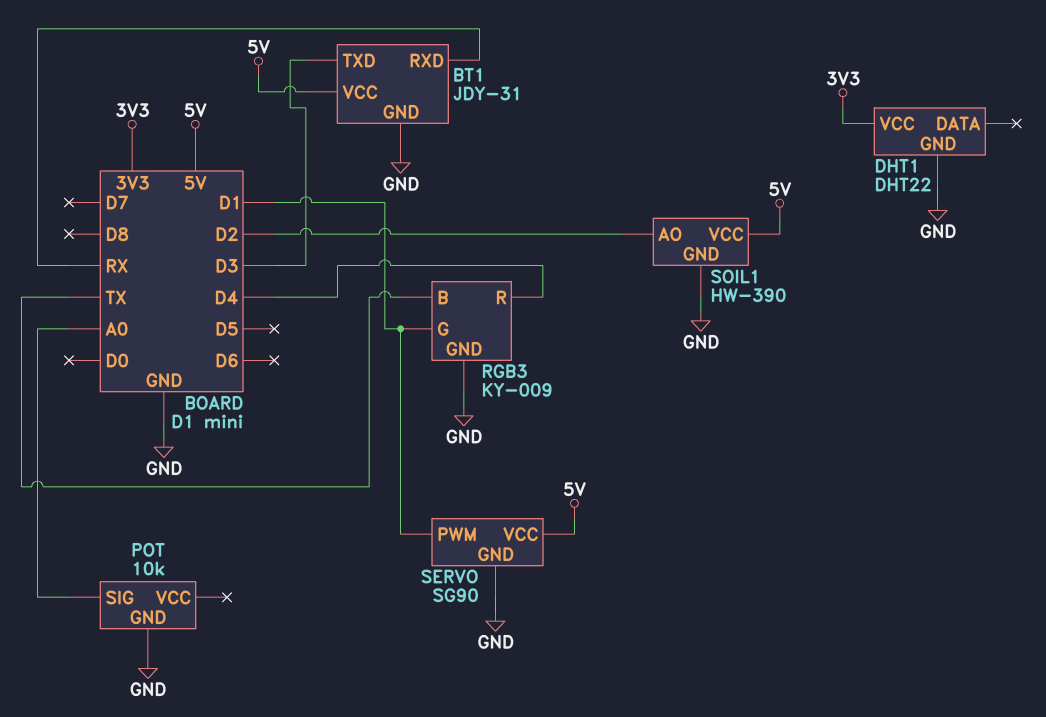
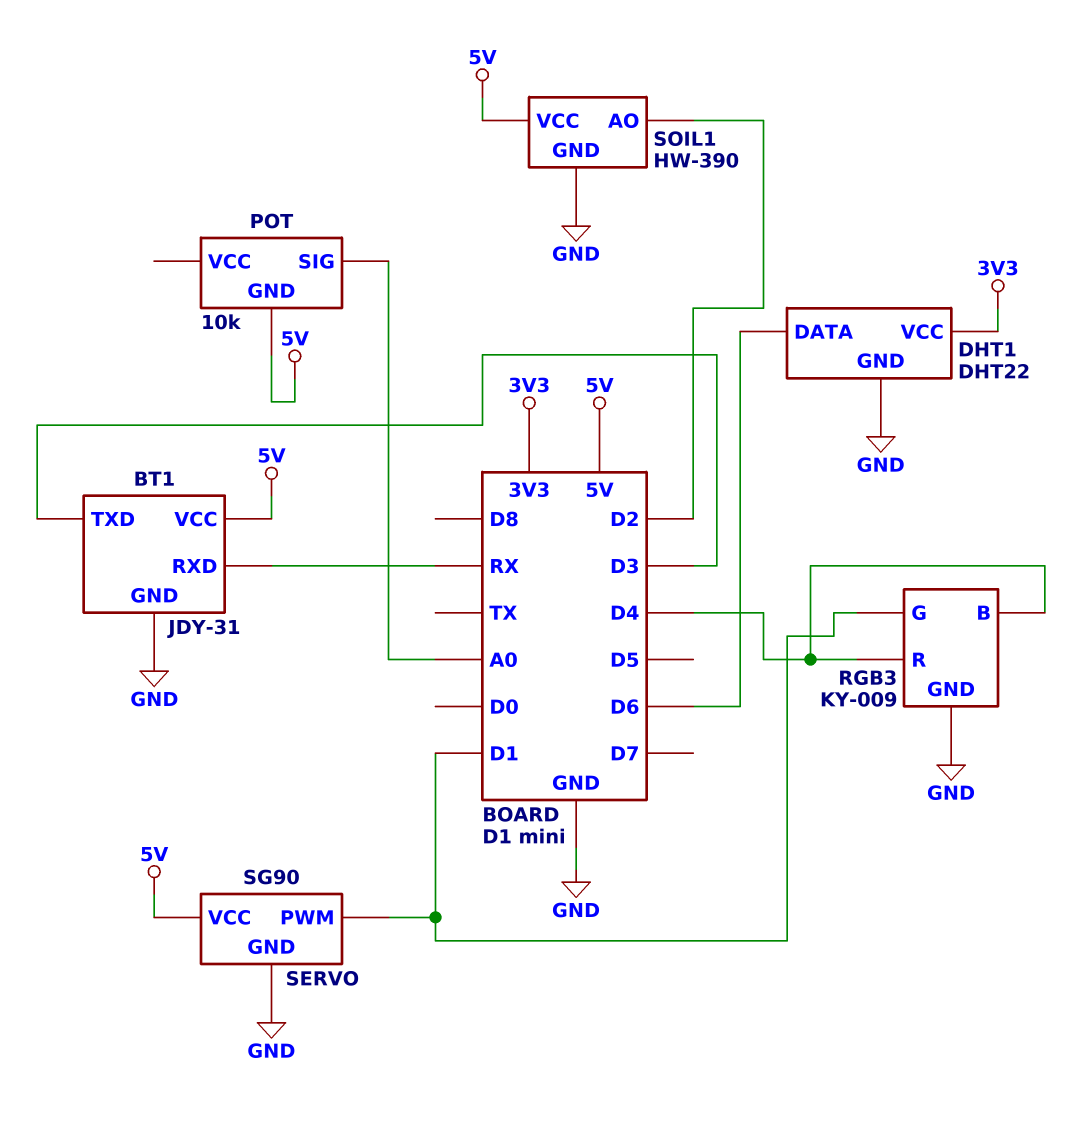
DHT1 pin DATA: none -> D6
POT pin GND: GND -> 5V
RGB3 pin B: TX -> D4

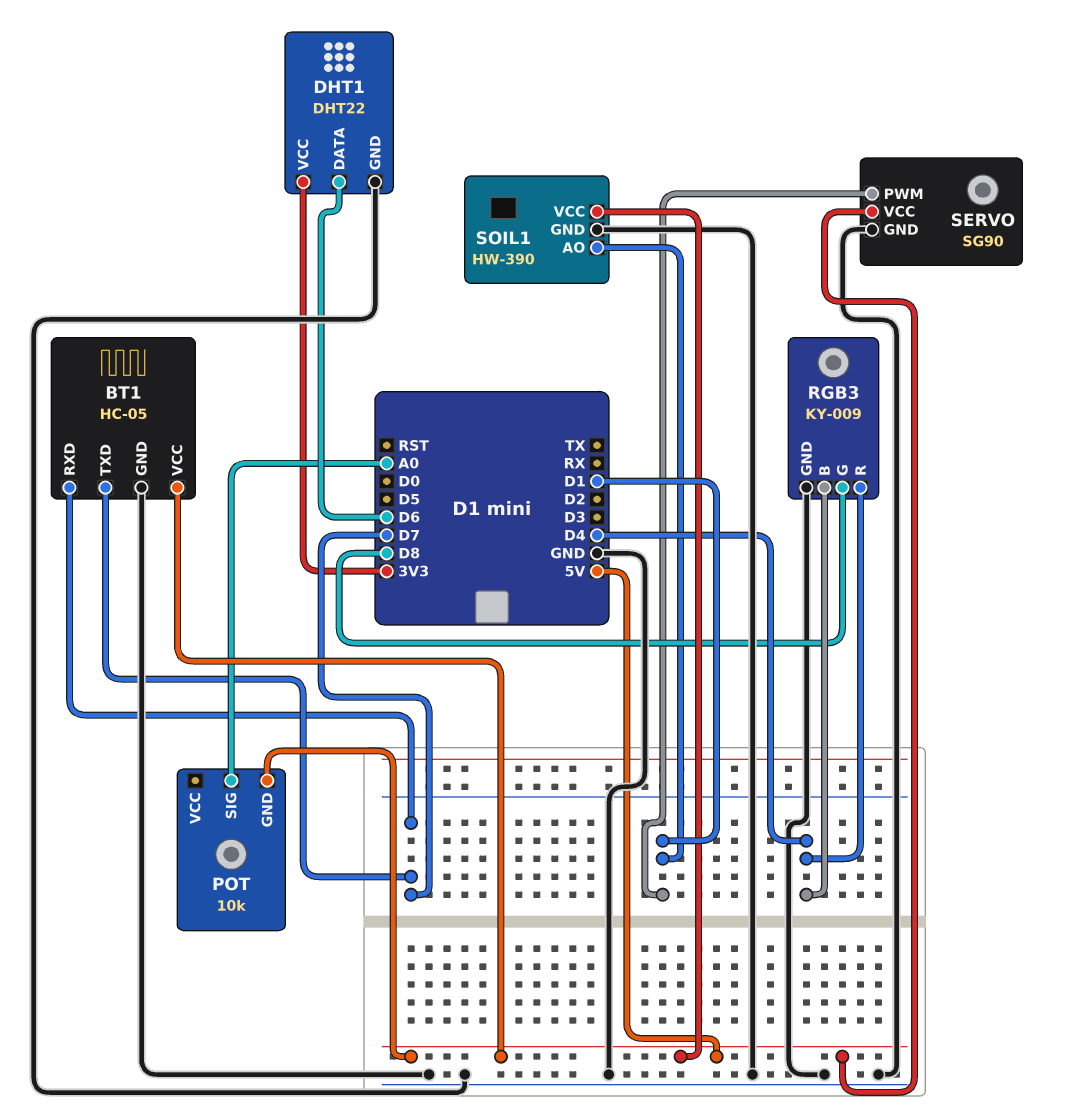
BT1: JDY-31 -> HC-05
BT1 pin RXD: RX -> D7
BT1 pin TXD: D3 -> D7
RGB3 pin G: D1 -> D8
SOIL1 pin AO: D2 -> D1

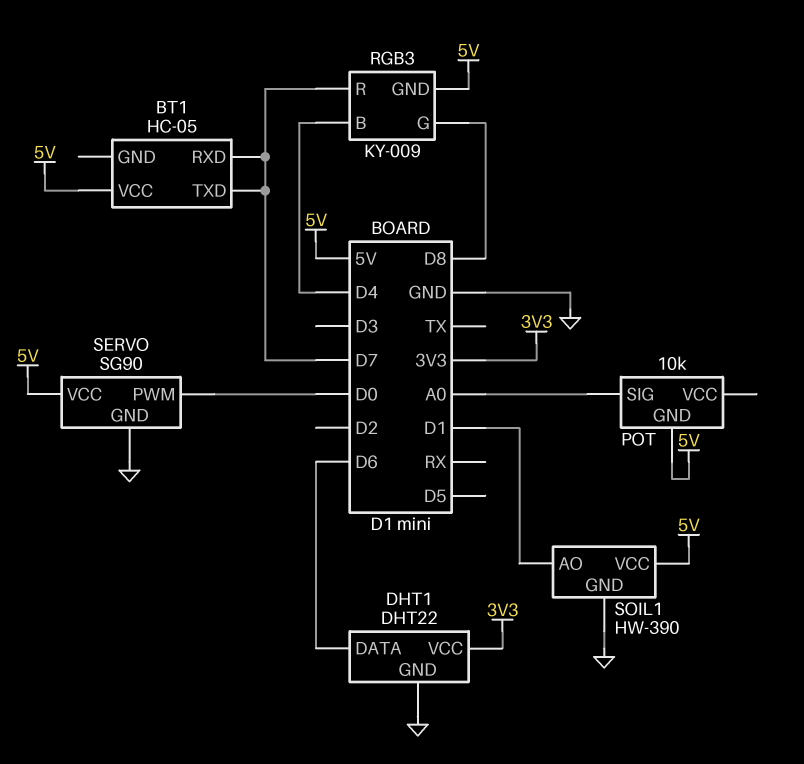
BT1 pin GND: GND -> none
RGB3 pin GND: GND -> 5V
RGB3 pin R: D4 -> D7
SERVO pin PWM: D1 -> D0

